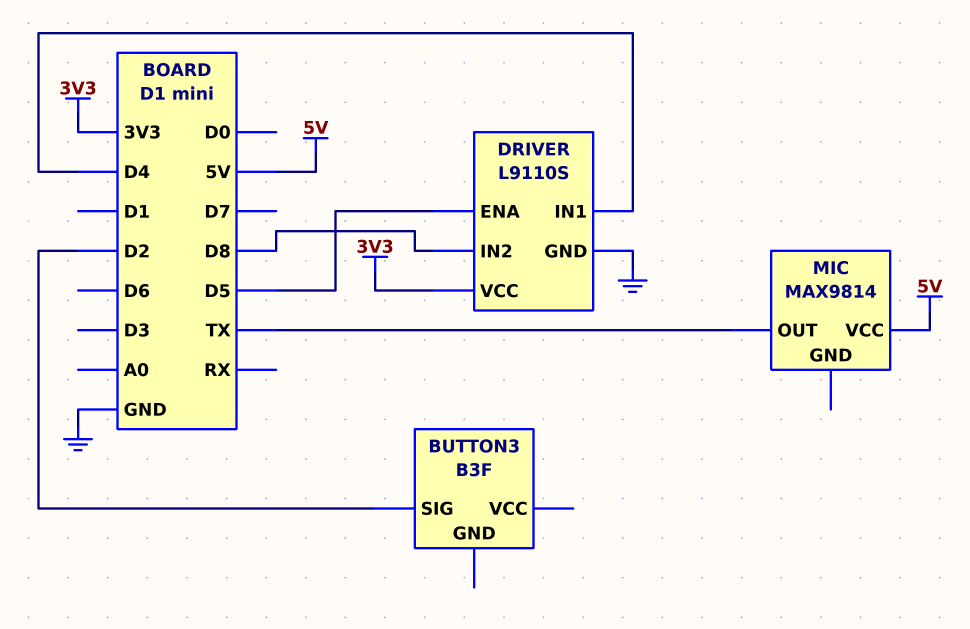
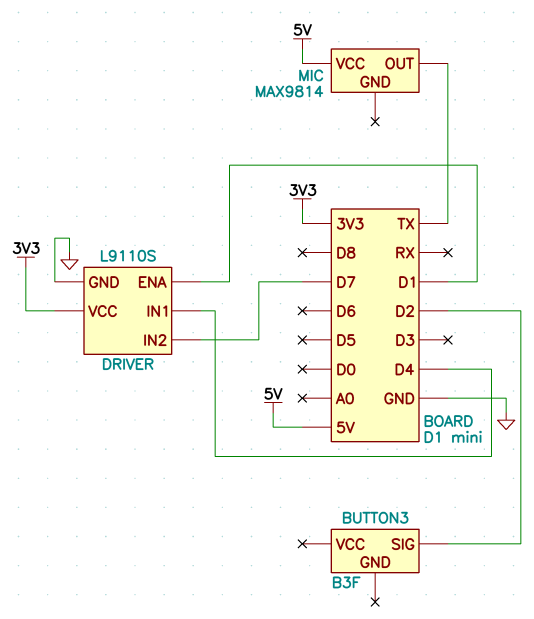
DRIVER pin ENA: D5 -> D1
DRIVER pin IN2: D8 -> D7

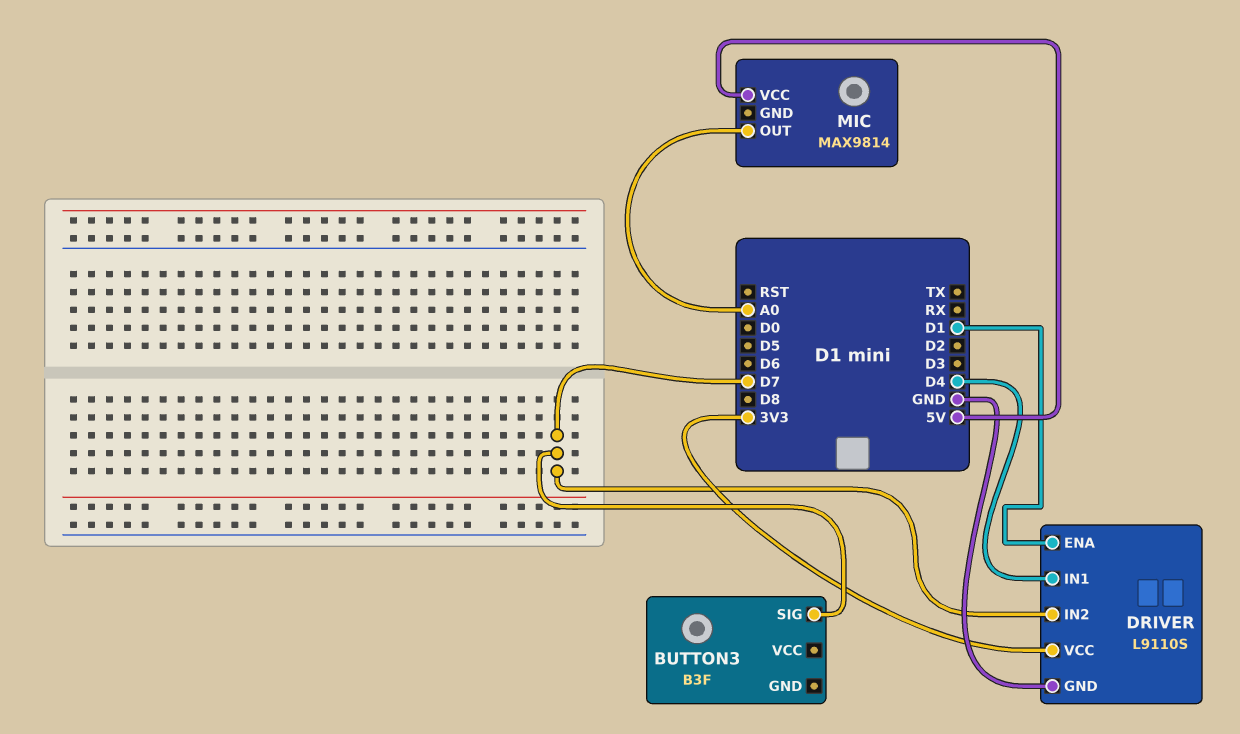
BUTTON3 pin SIG: D2 -> D7
MIC pin OUT: TX -> A0

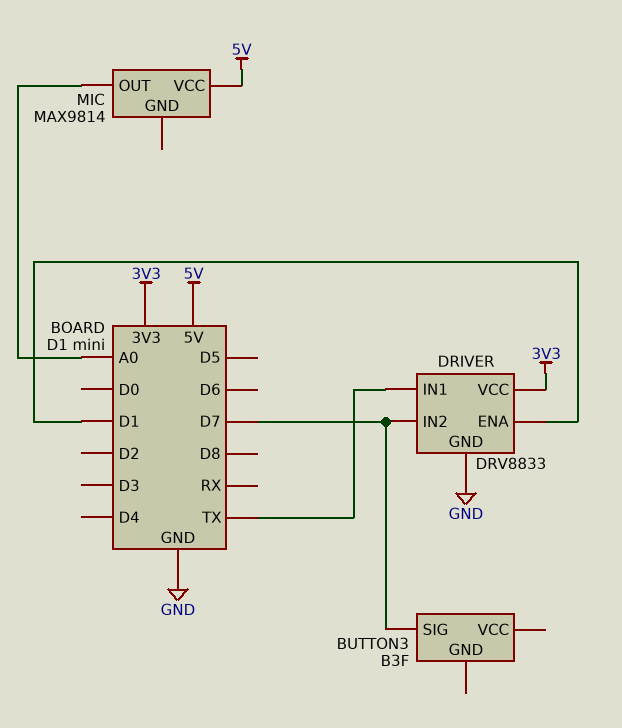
DRIVER: L9110S -> DRV8833
DRIVER pin IN1: D4 -> TX

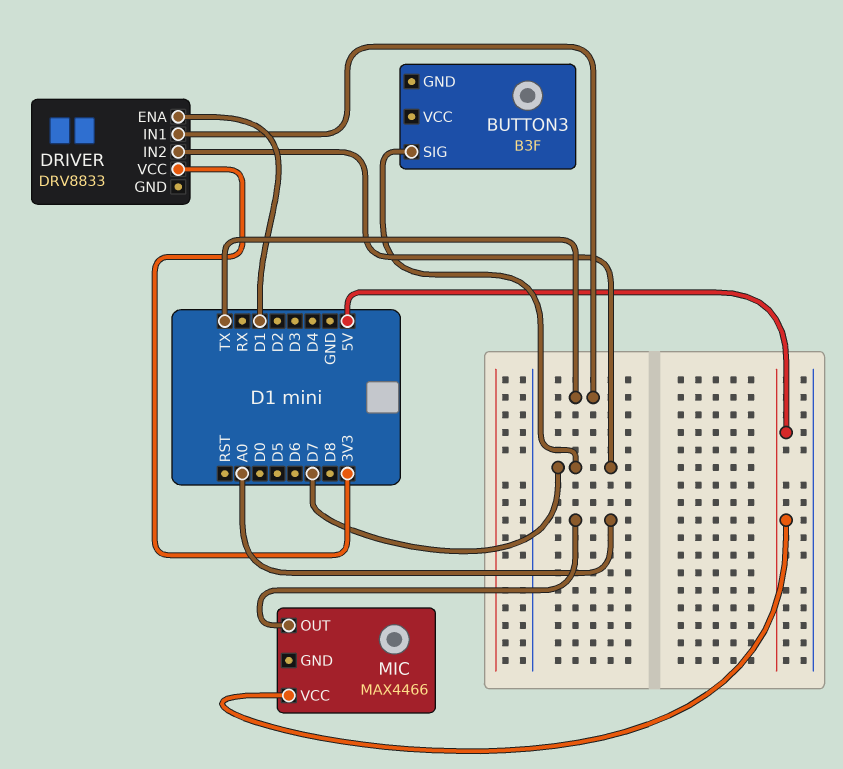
DRIVER pin GND: GND -> none
MIC: MAX9814 -> MAX4466

